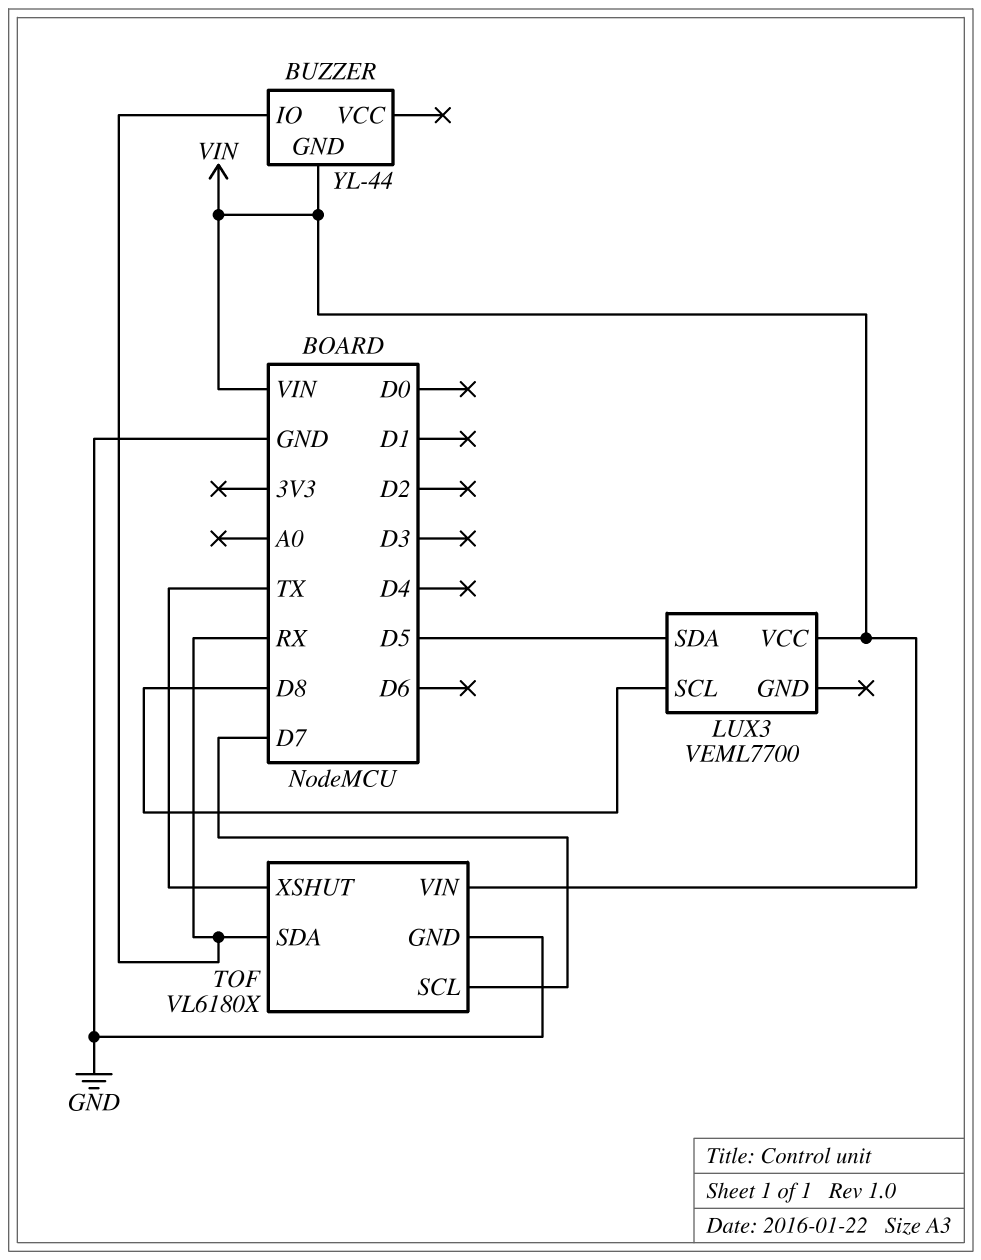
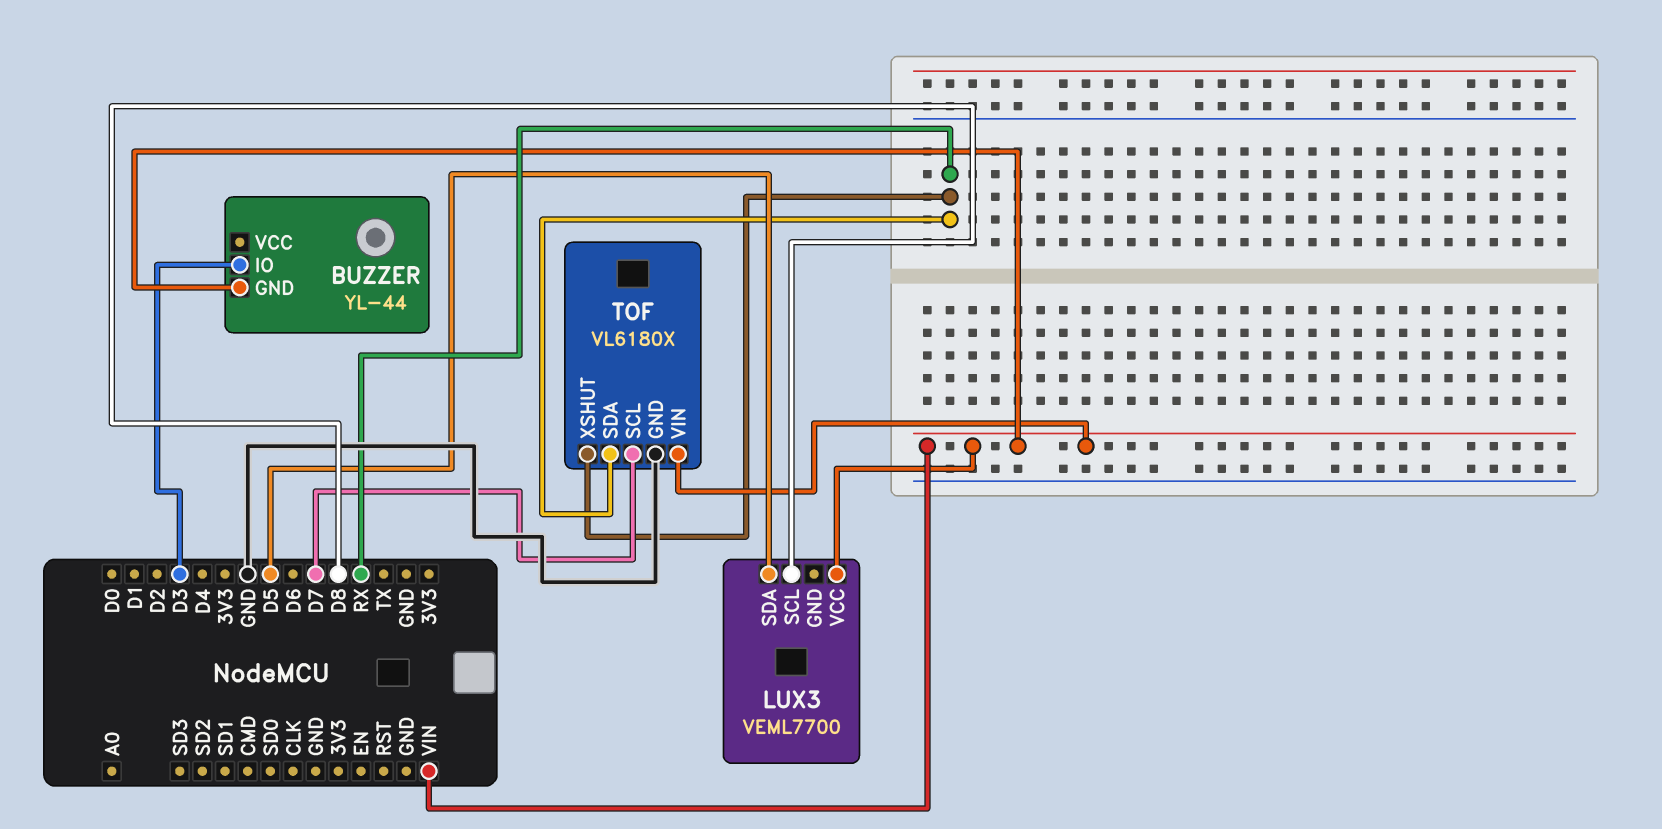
BUZZER pin IO: RX -> D3
TOF pin XSHUT: TX -> RX

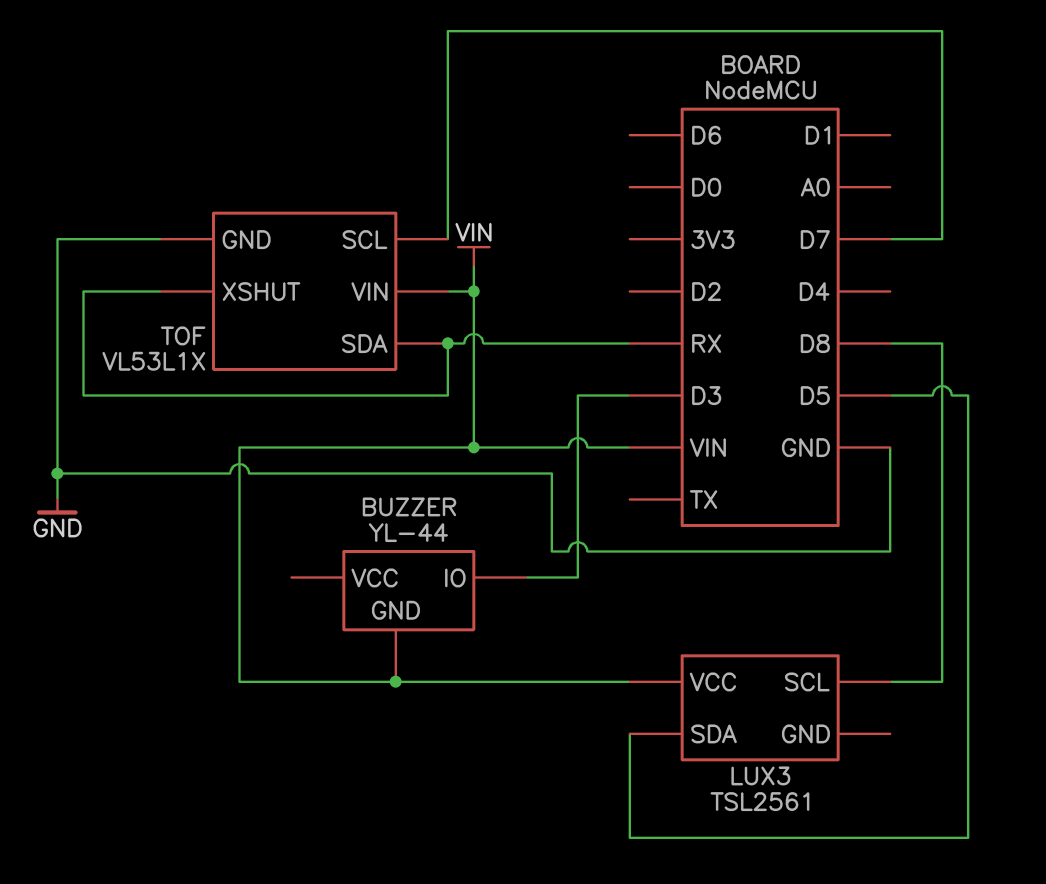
LUX3: VEML7700 -> TSL2561
TOF: VL6180X -> VL53L1X

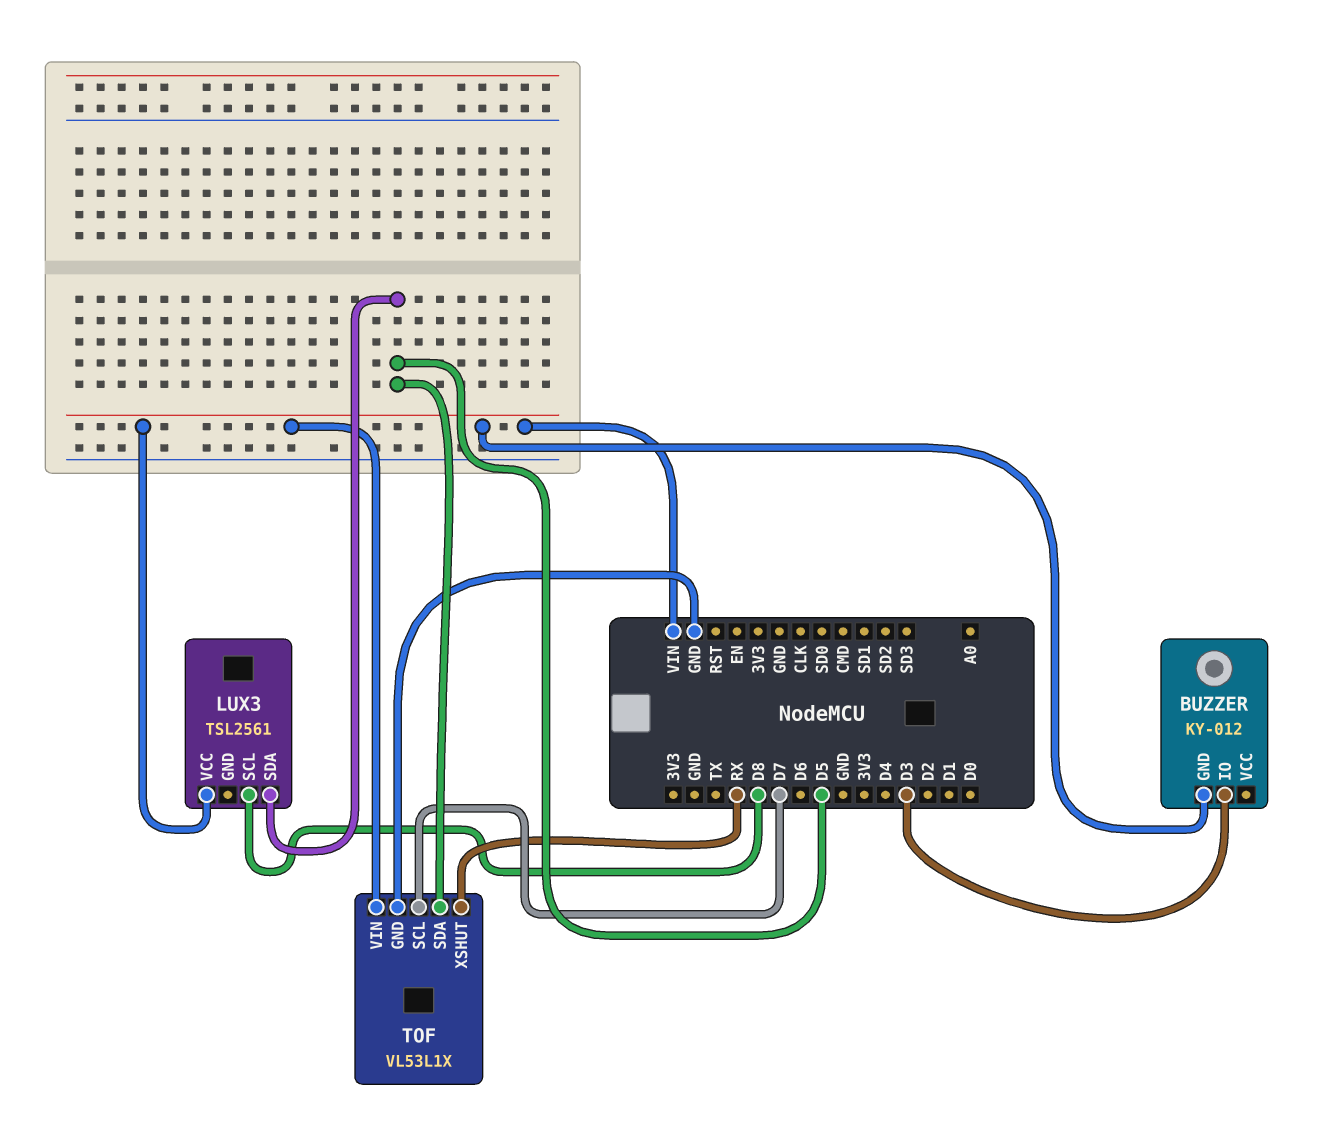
BUZZER: YL-44 -> KY-012
TOF pin SDA: RX -> D5

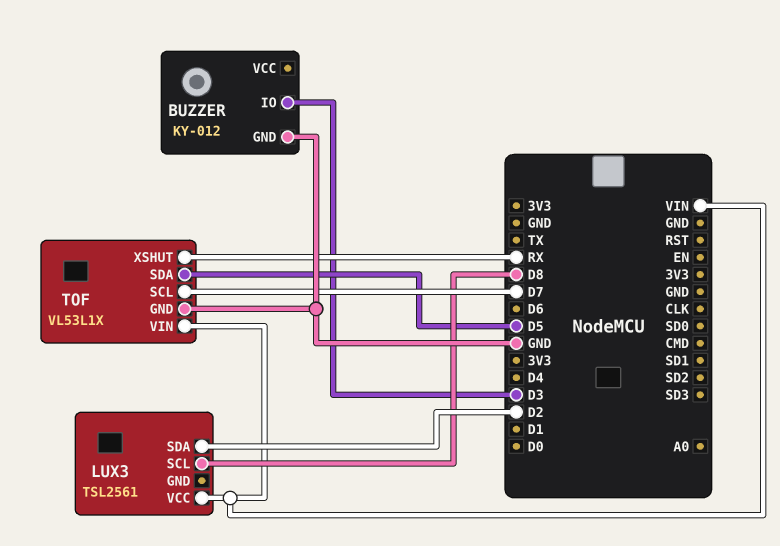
BUZZER pin GND: VIN -> GND
LUX3 pin SDA: D5 -> D2

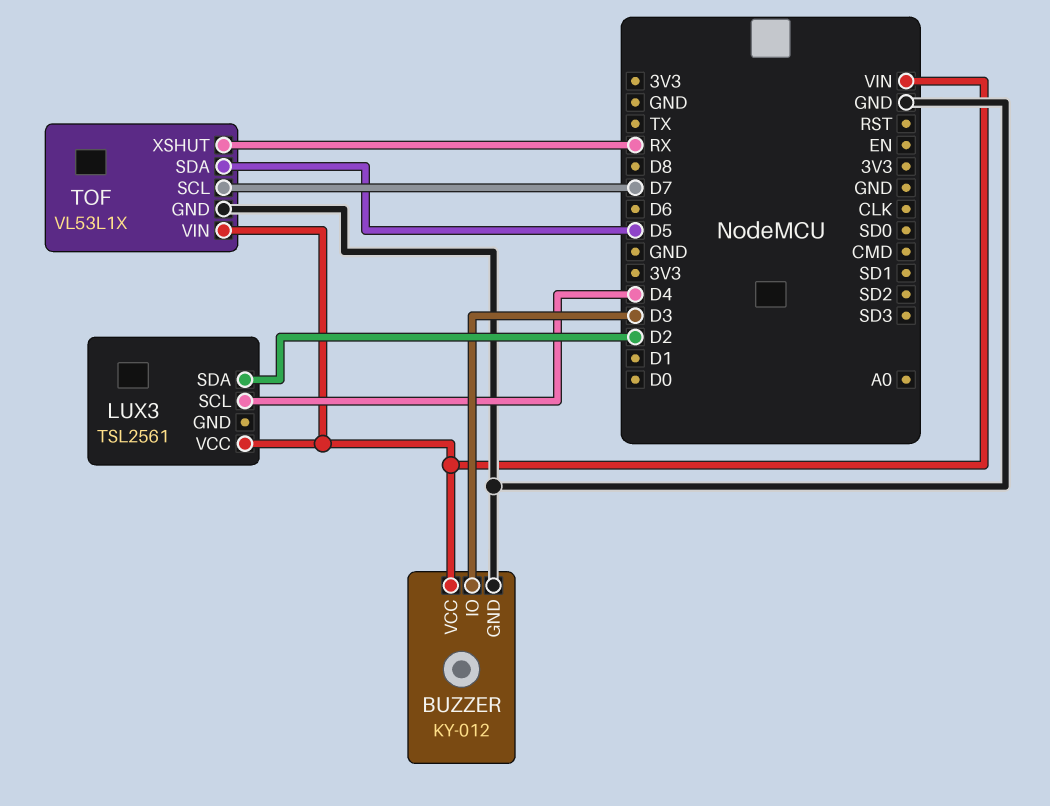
BUZZER pin VCC: none -> VIN
LUX3 pin SCL: D8 -> D4

